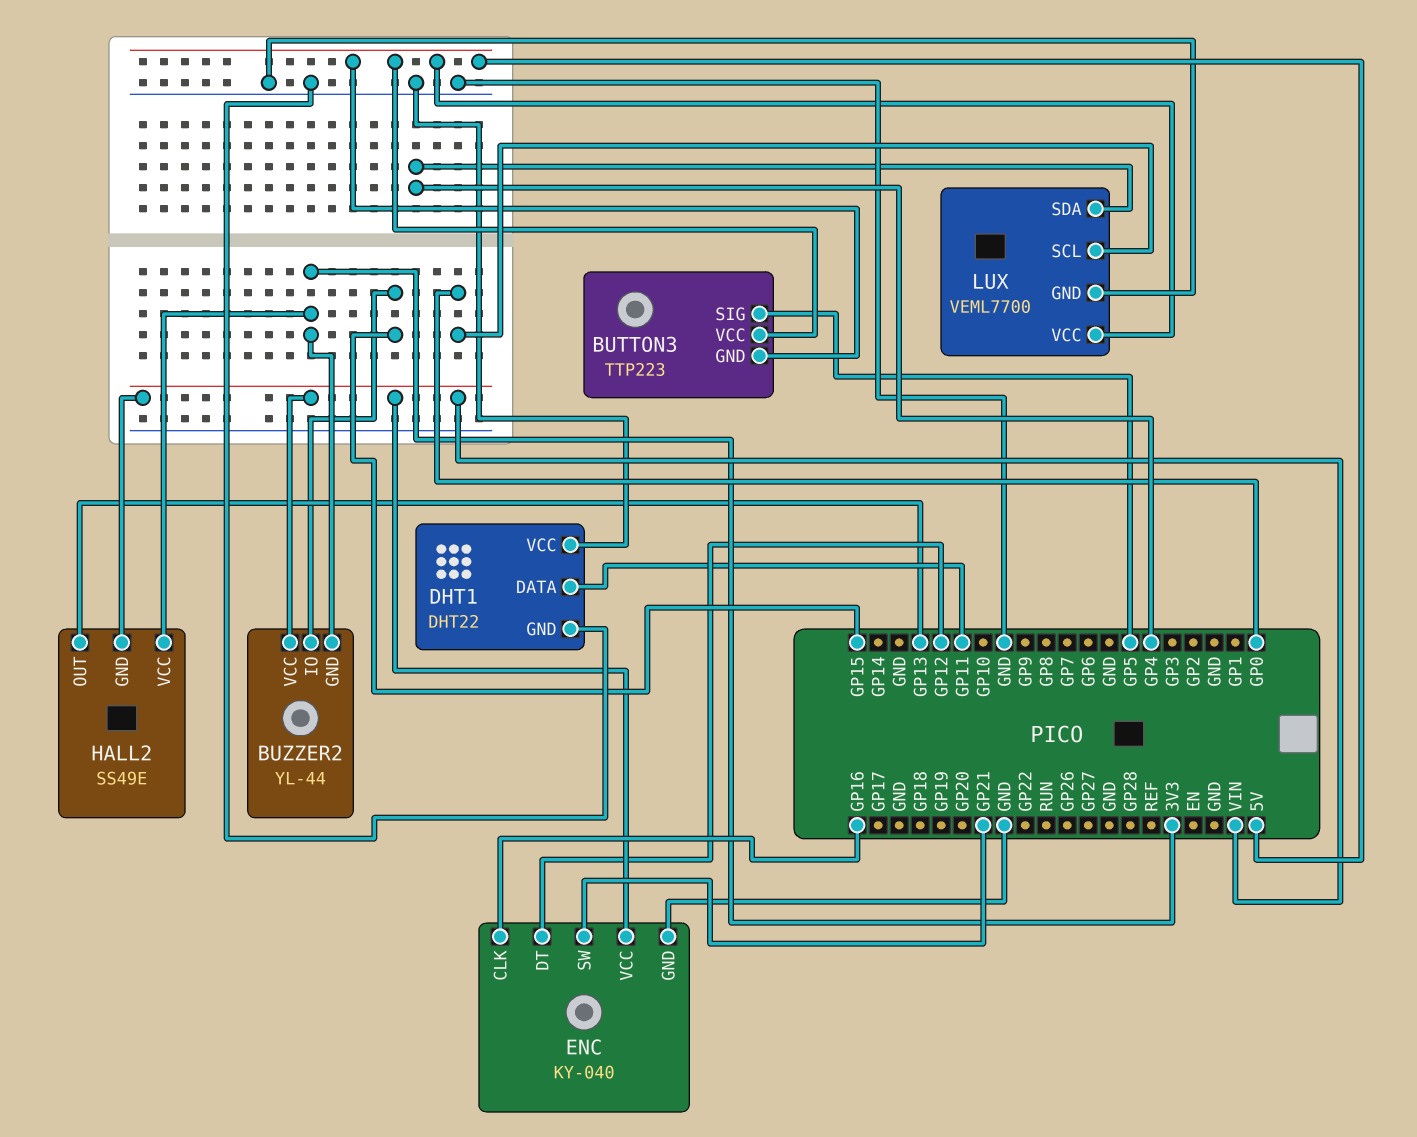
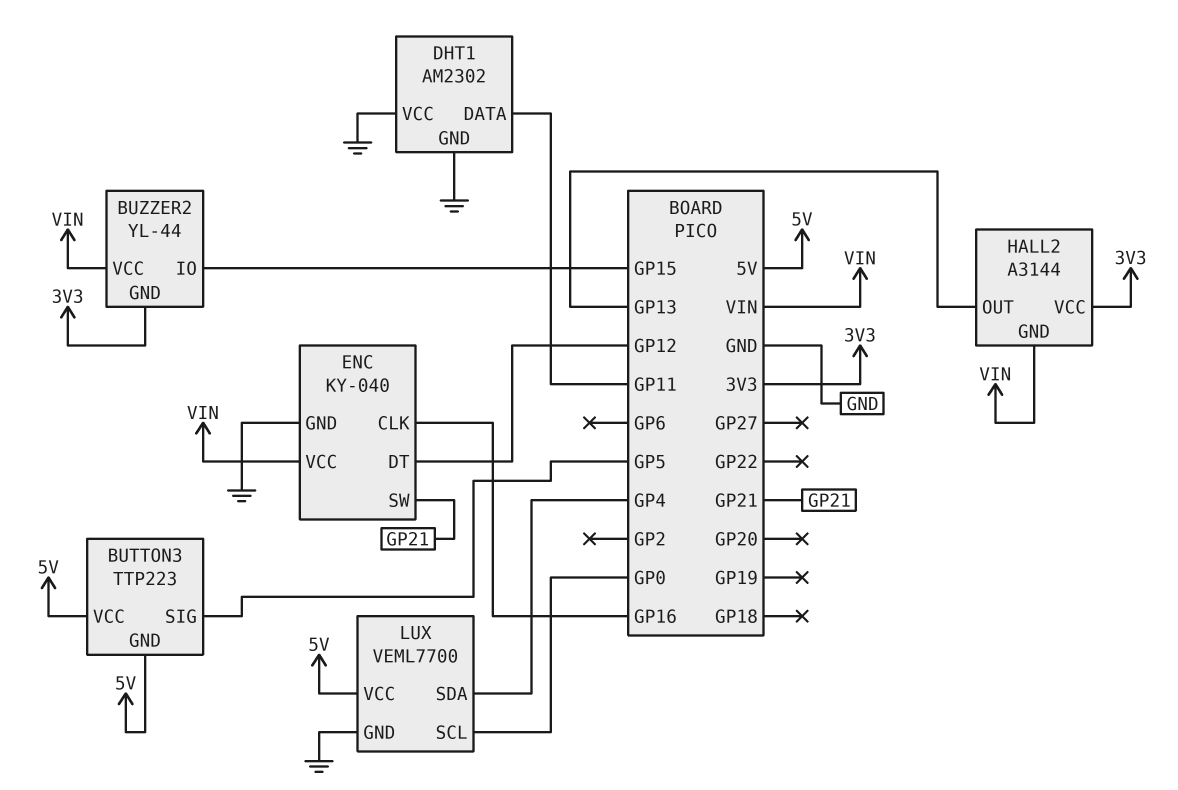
DHT1: DHT22 -> AM2302
HALL2: SS49E -> A3144

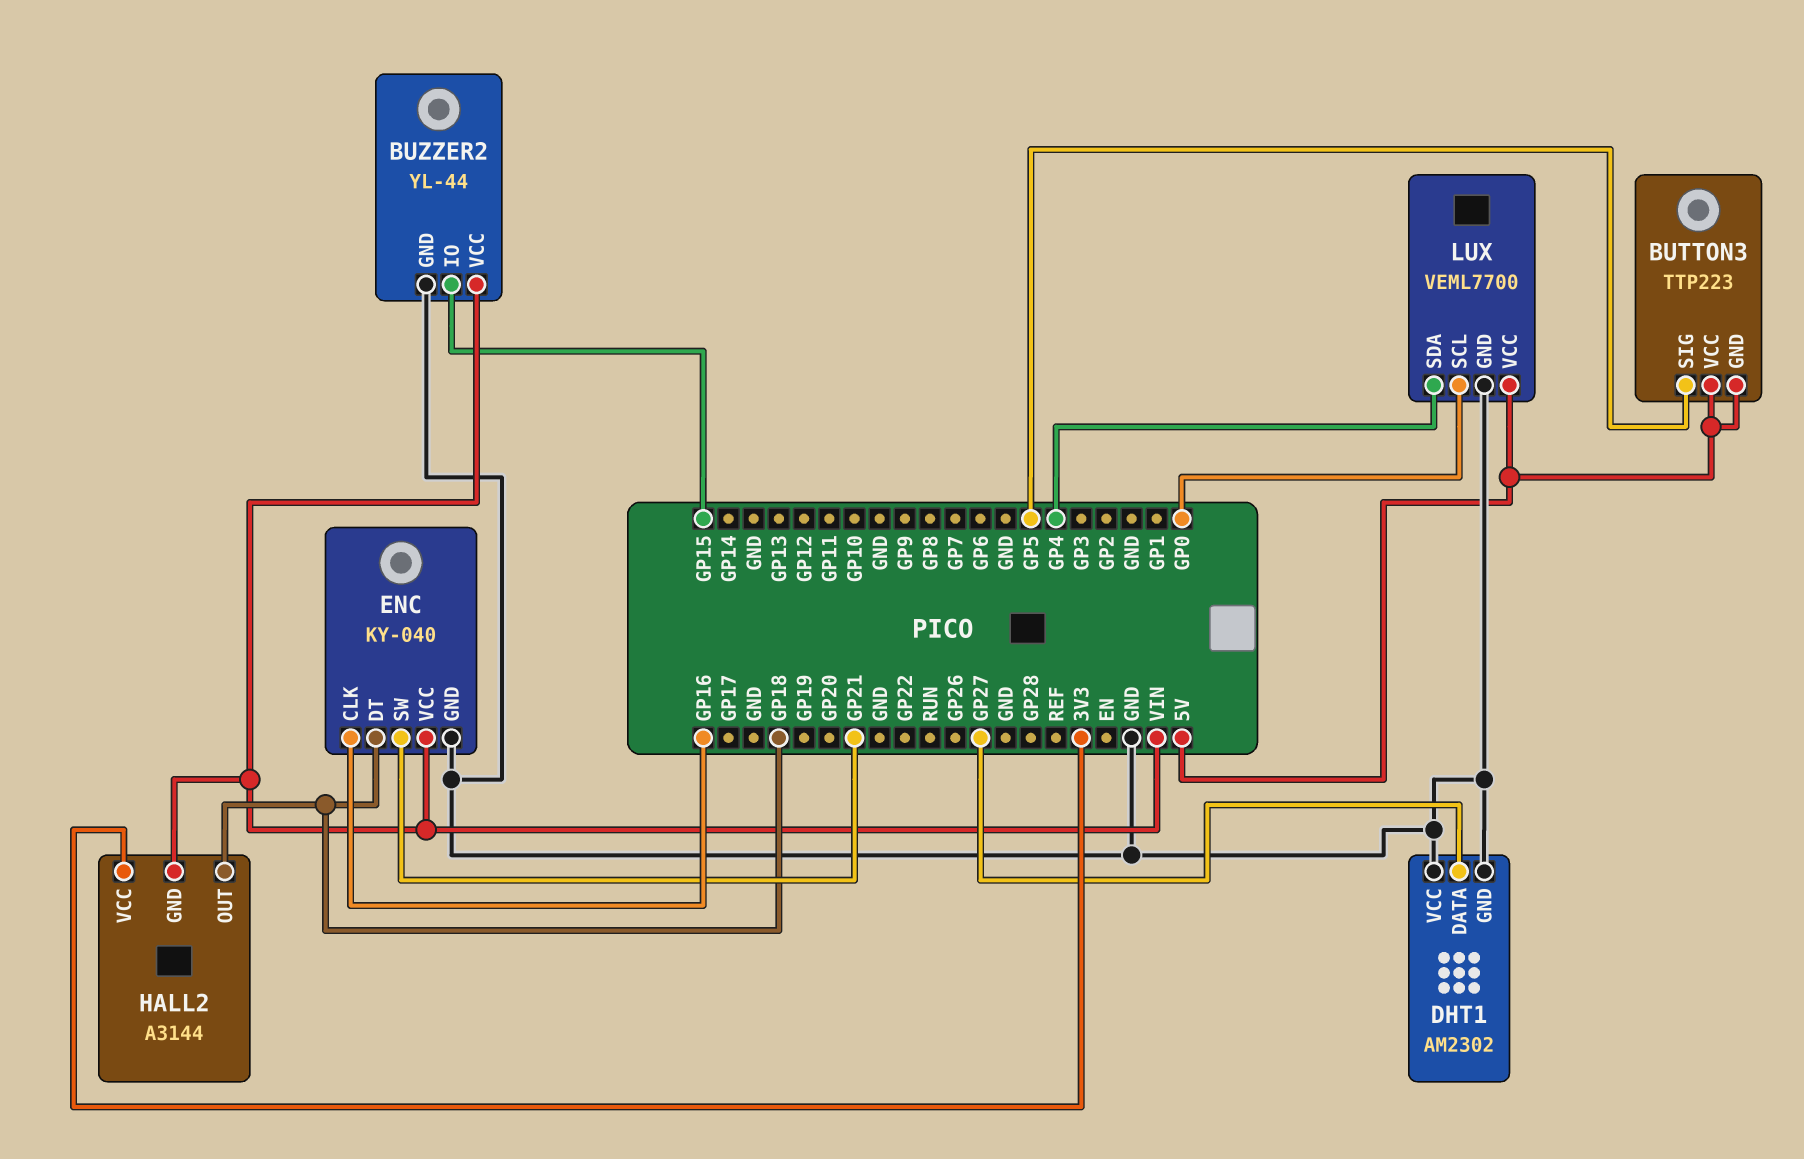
BUZZER2 pin GND: 3V3 -> GND
DHT1 pin DATA: GP11 -> GP27
ENC pin DT: GP12 -> GP18
HALL2 pin OUT: GP13 -> GP18

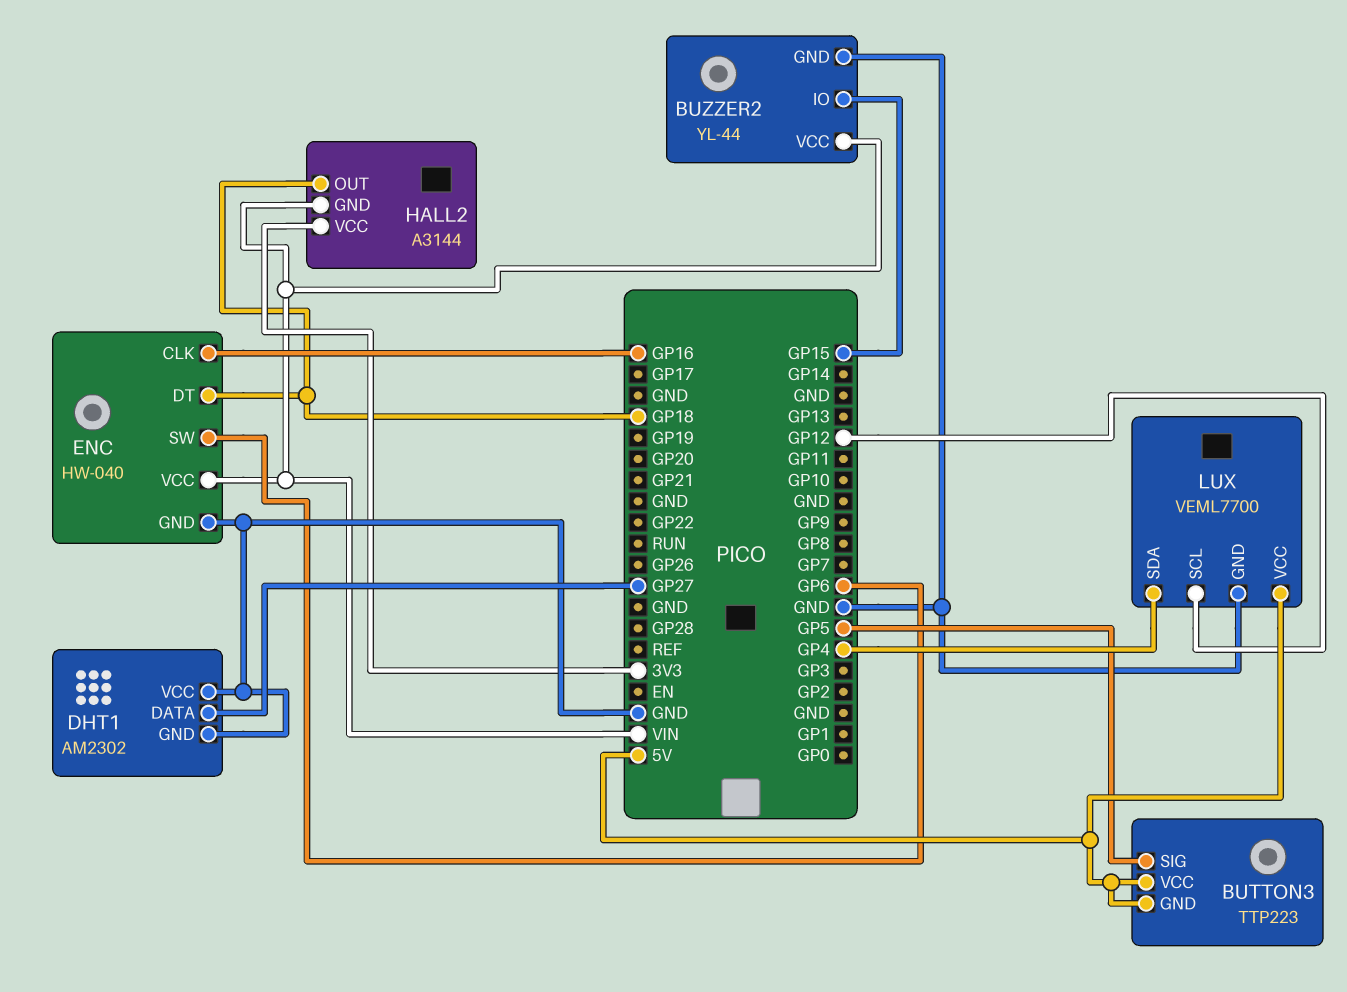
ENC: KY-040 -> HW-040
ENC pin SW: GP21 -> GP6
LUX pin SCL: GP0 -> GP12

